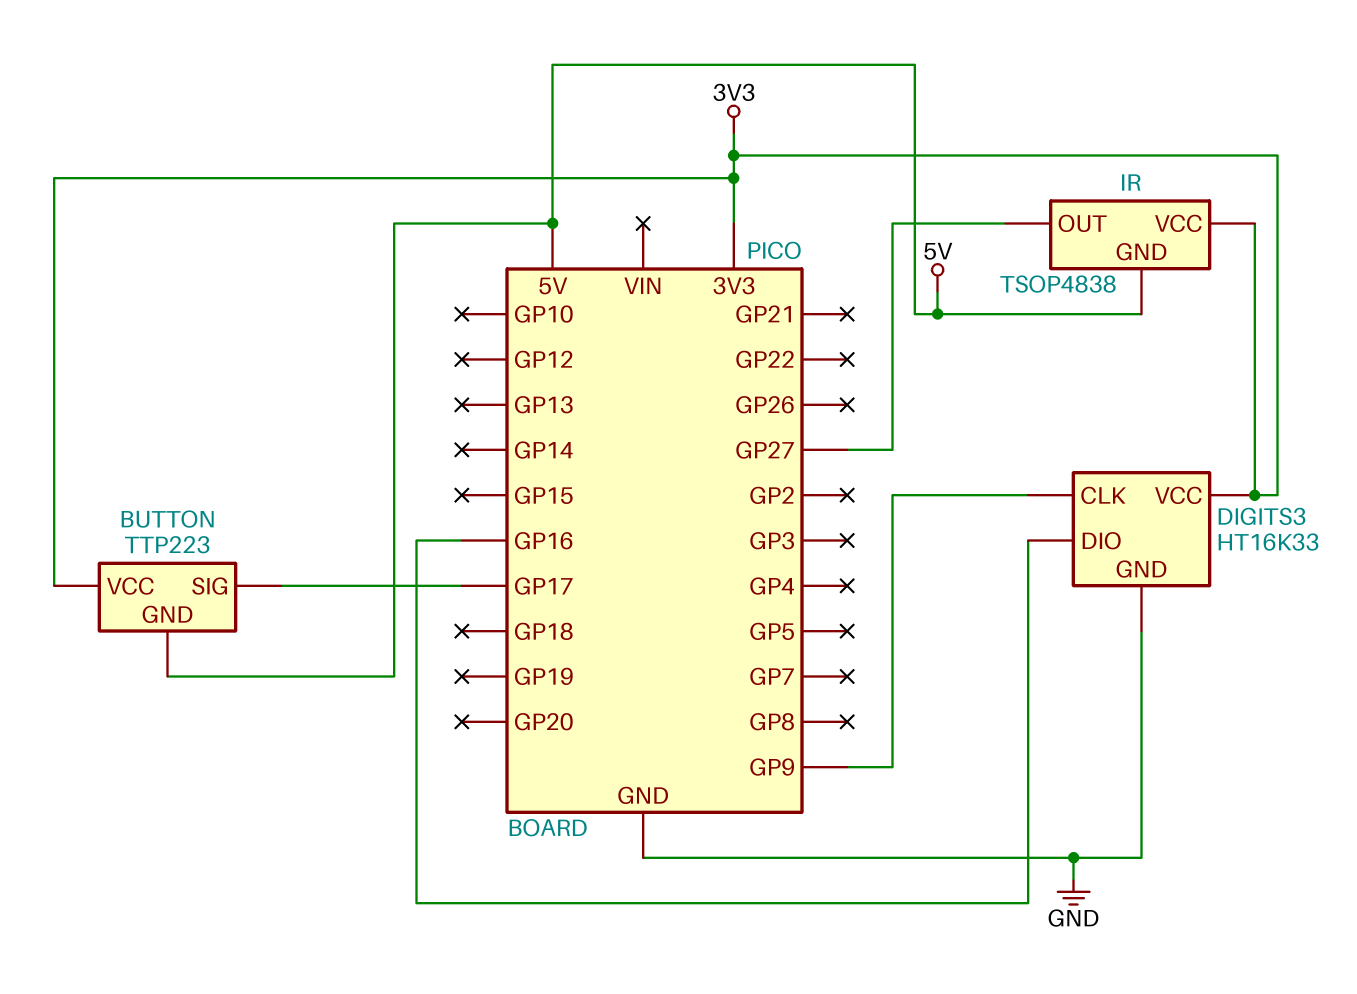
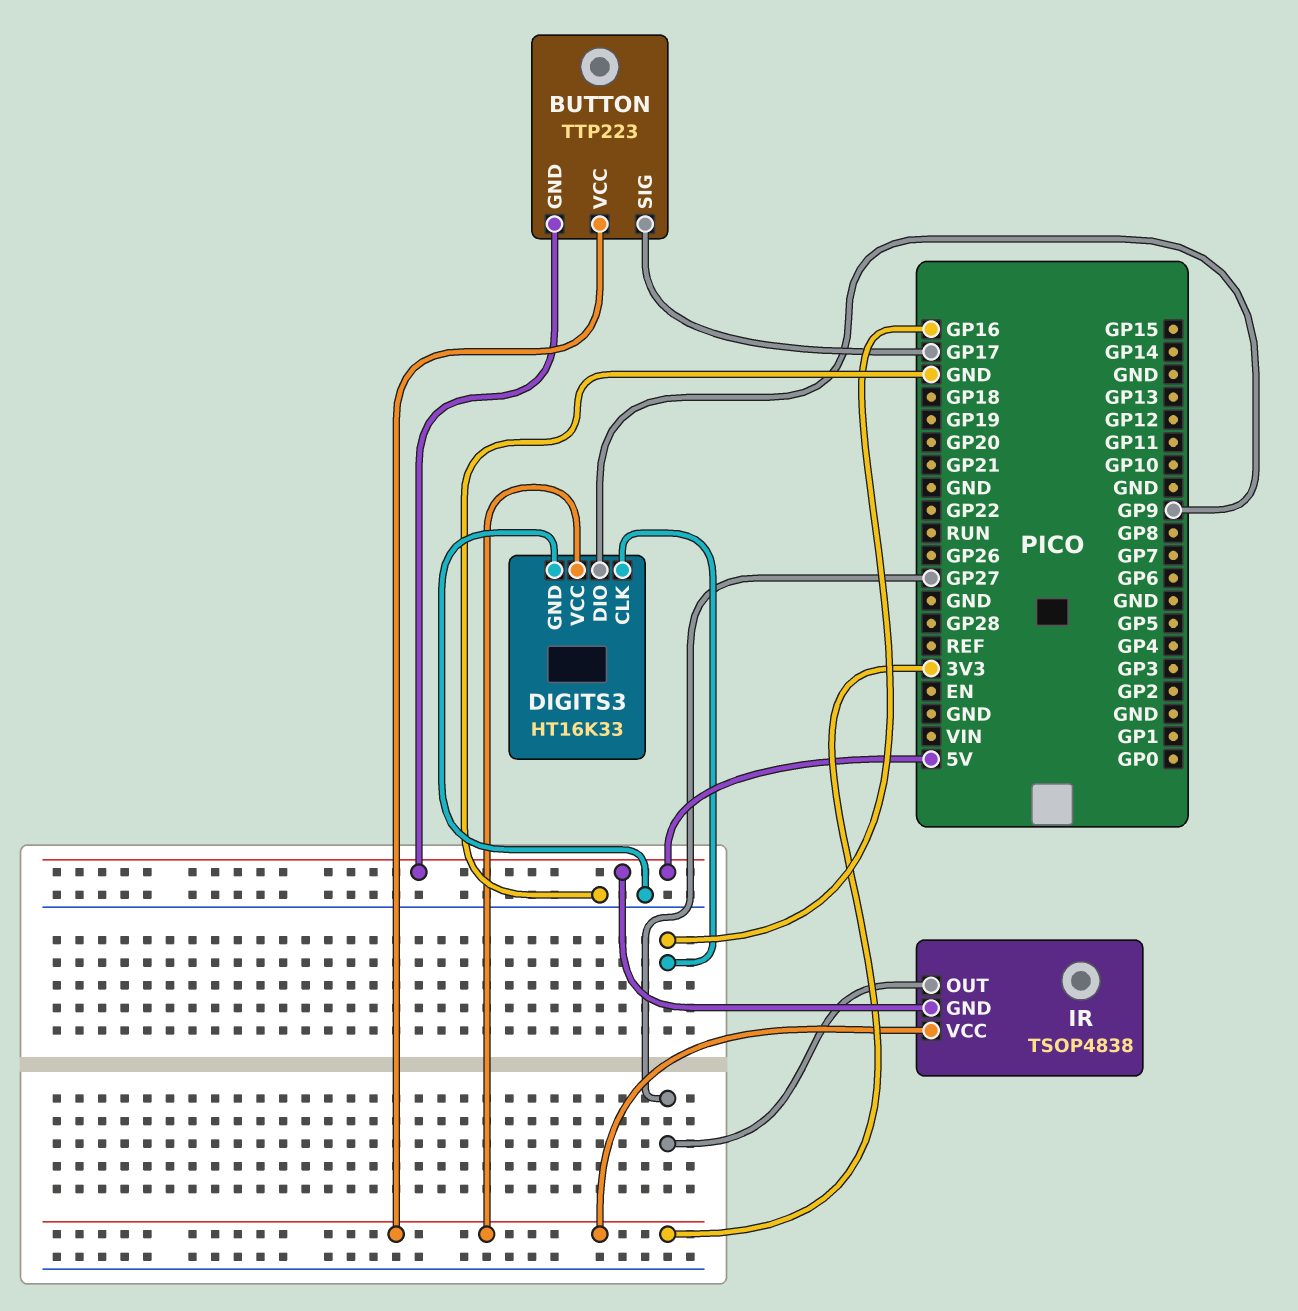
DIGITS3 pin CLK: GP9 -> GP16
DIGITS3 pin DIO: GP16 -> GP9

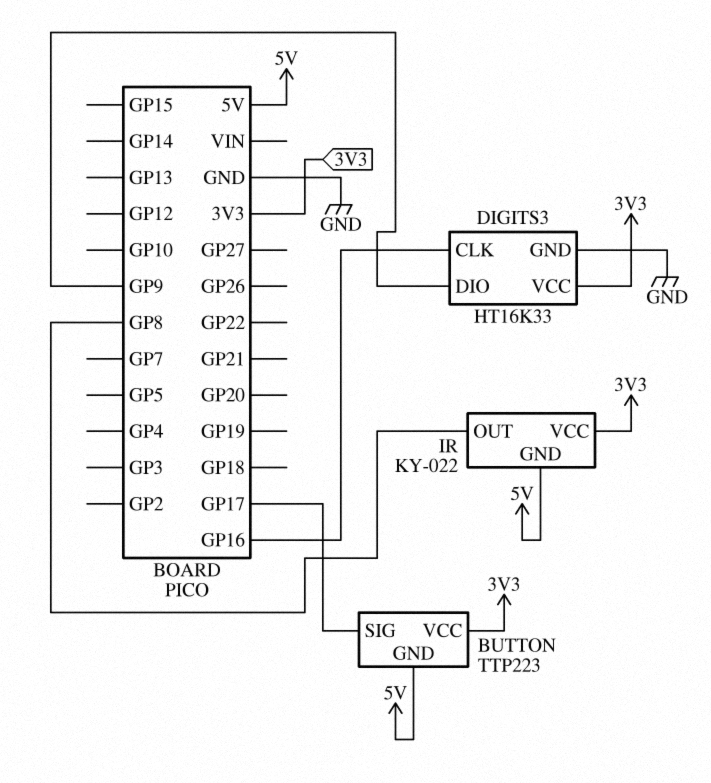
IR: TSOP4838 -> KY-022
IR pin OUT: GP27 -> GP8

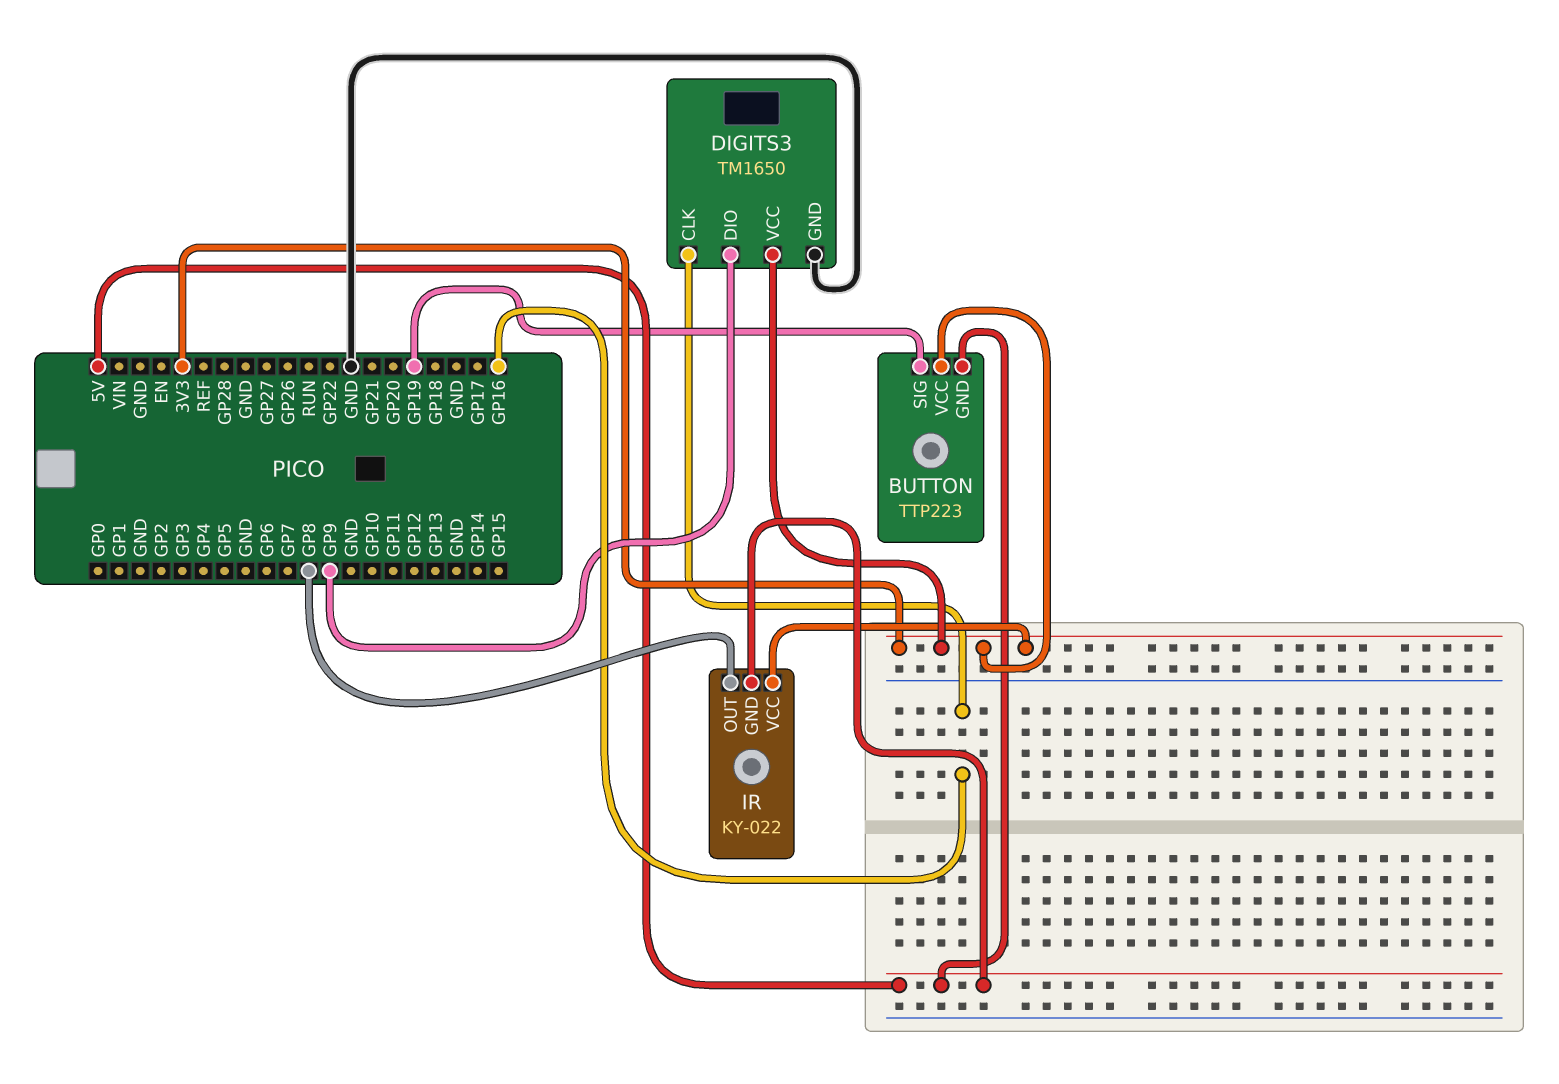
BUTTON pin SIG: GP17 -> GP19
DIGITS3: HT16K33 -> TM1650

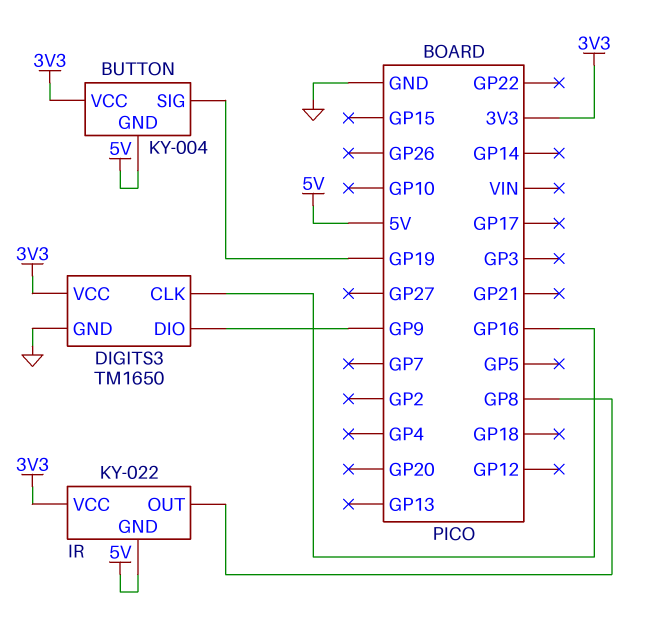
BUTTON: TTP223 -> KY-004

